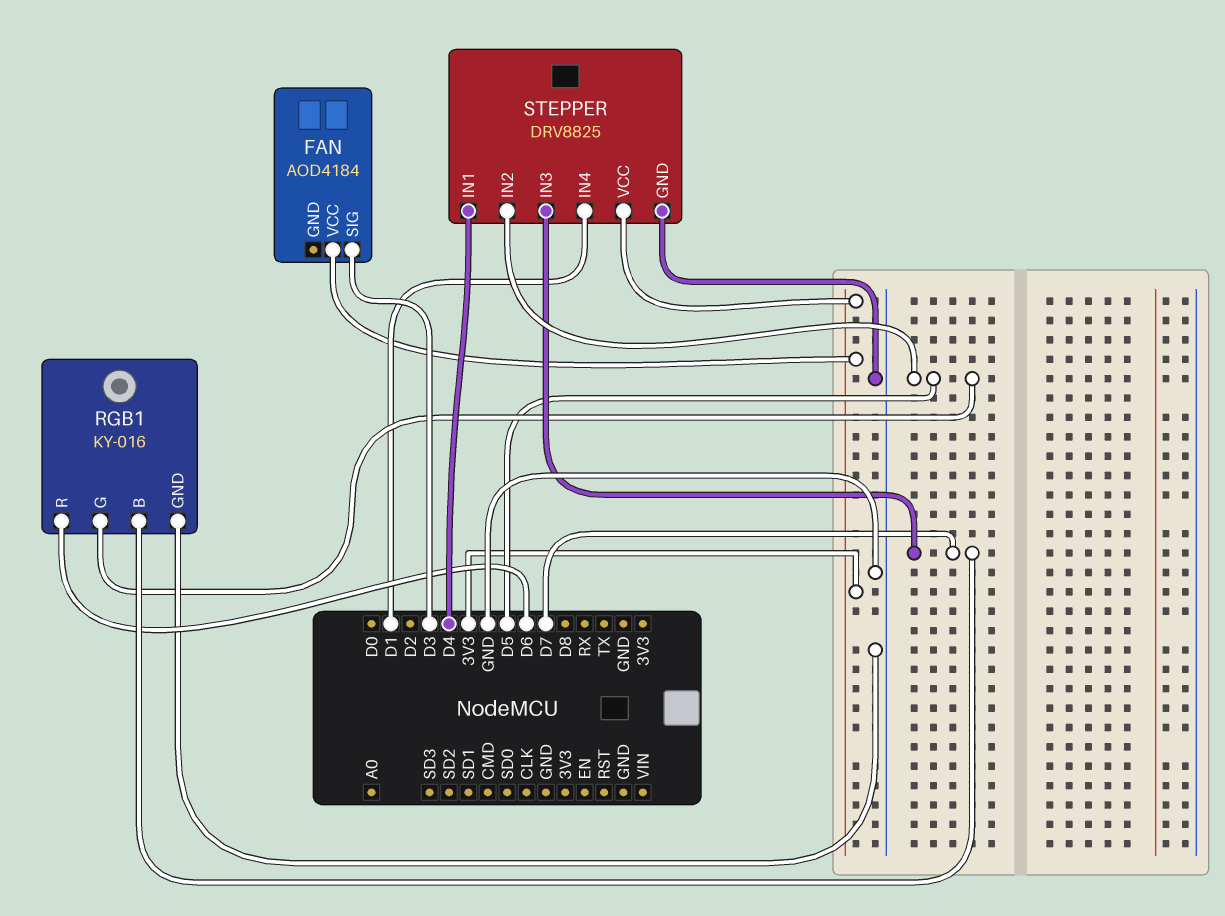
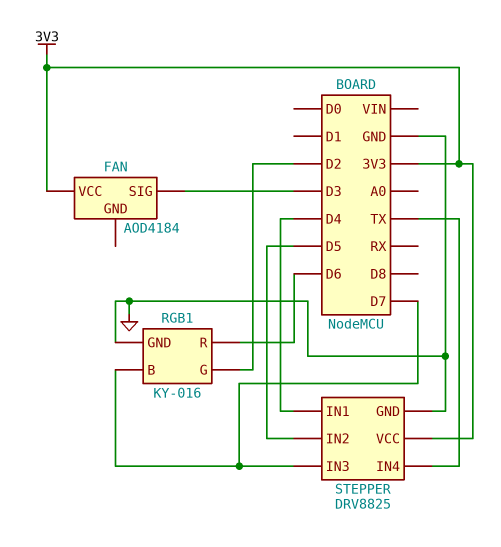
RGB1 pin G: D5 -> D2
STEPPER pin IN4: D1 -> TX

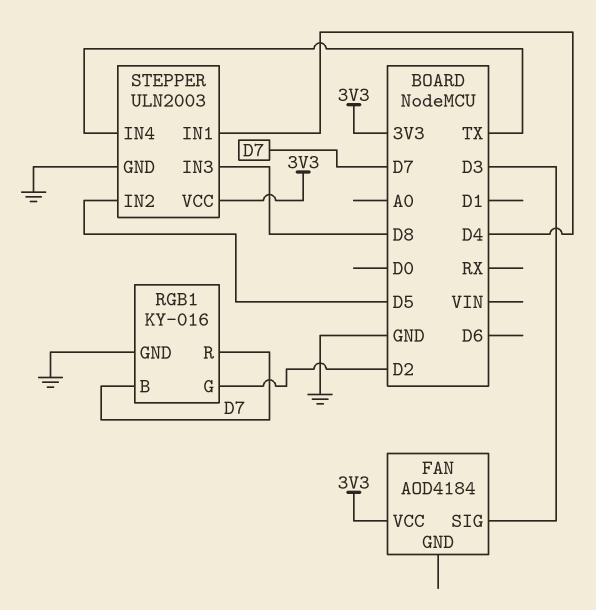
RGB1 pin R: D6 -> D7
STEPPER: DRV8825 -> ULN2003
STEPPER pin IN3: D7 -> D8

